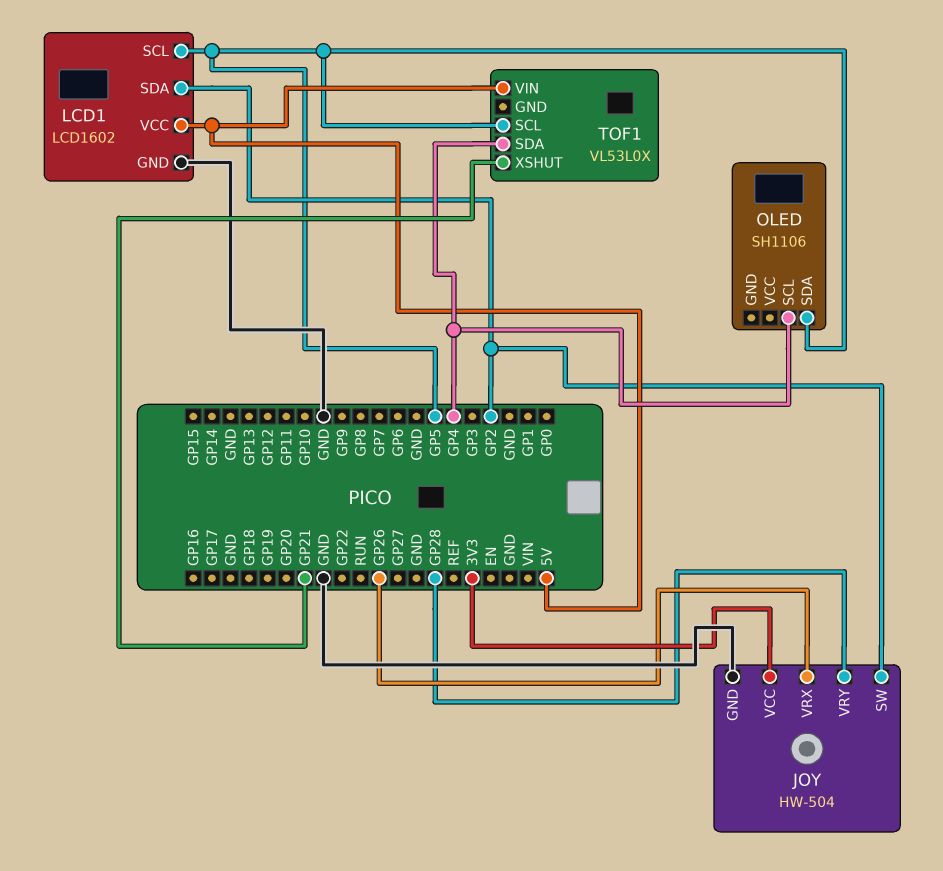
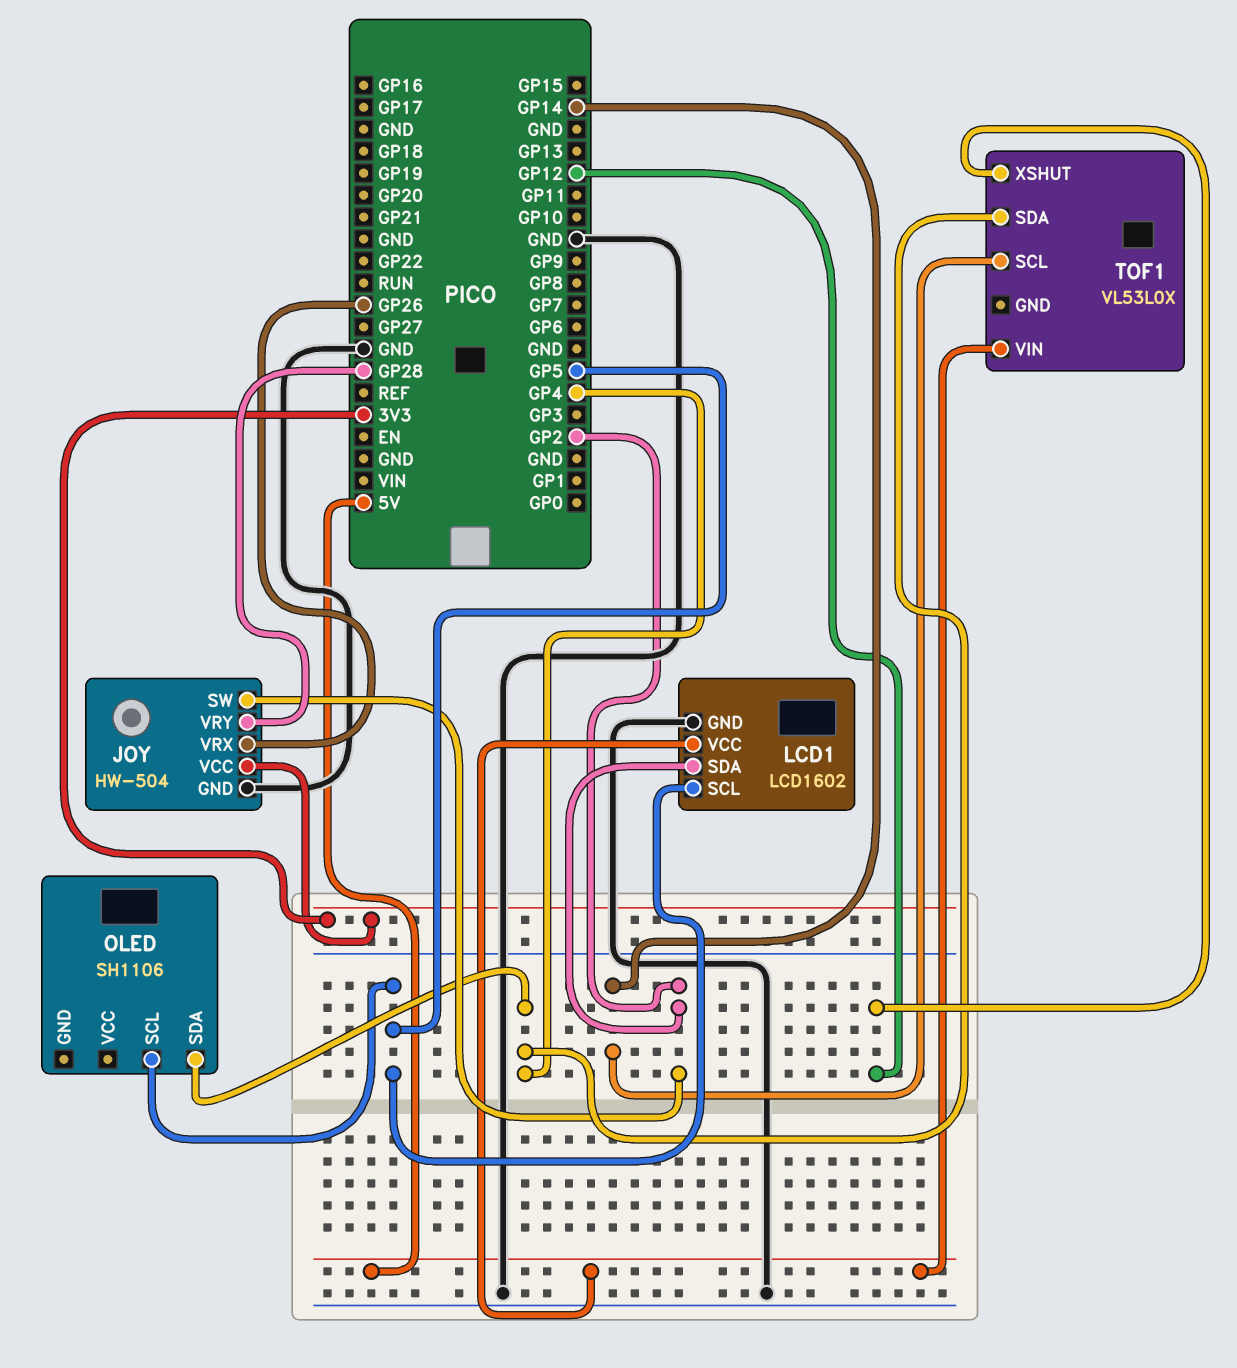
OLED pin SCL: GP4 -> GP5
OLED pin SDA: GP5 -> GP4
TOF1 pin SCL: GP5 -> GP14
TOF1 pin XSHUT: GP21 -> GP12

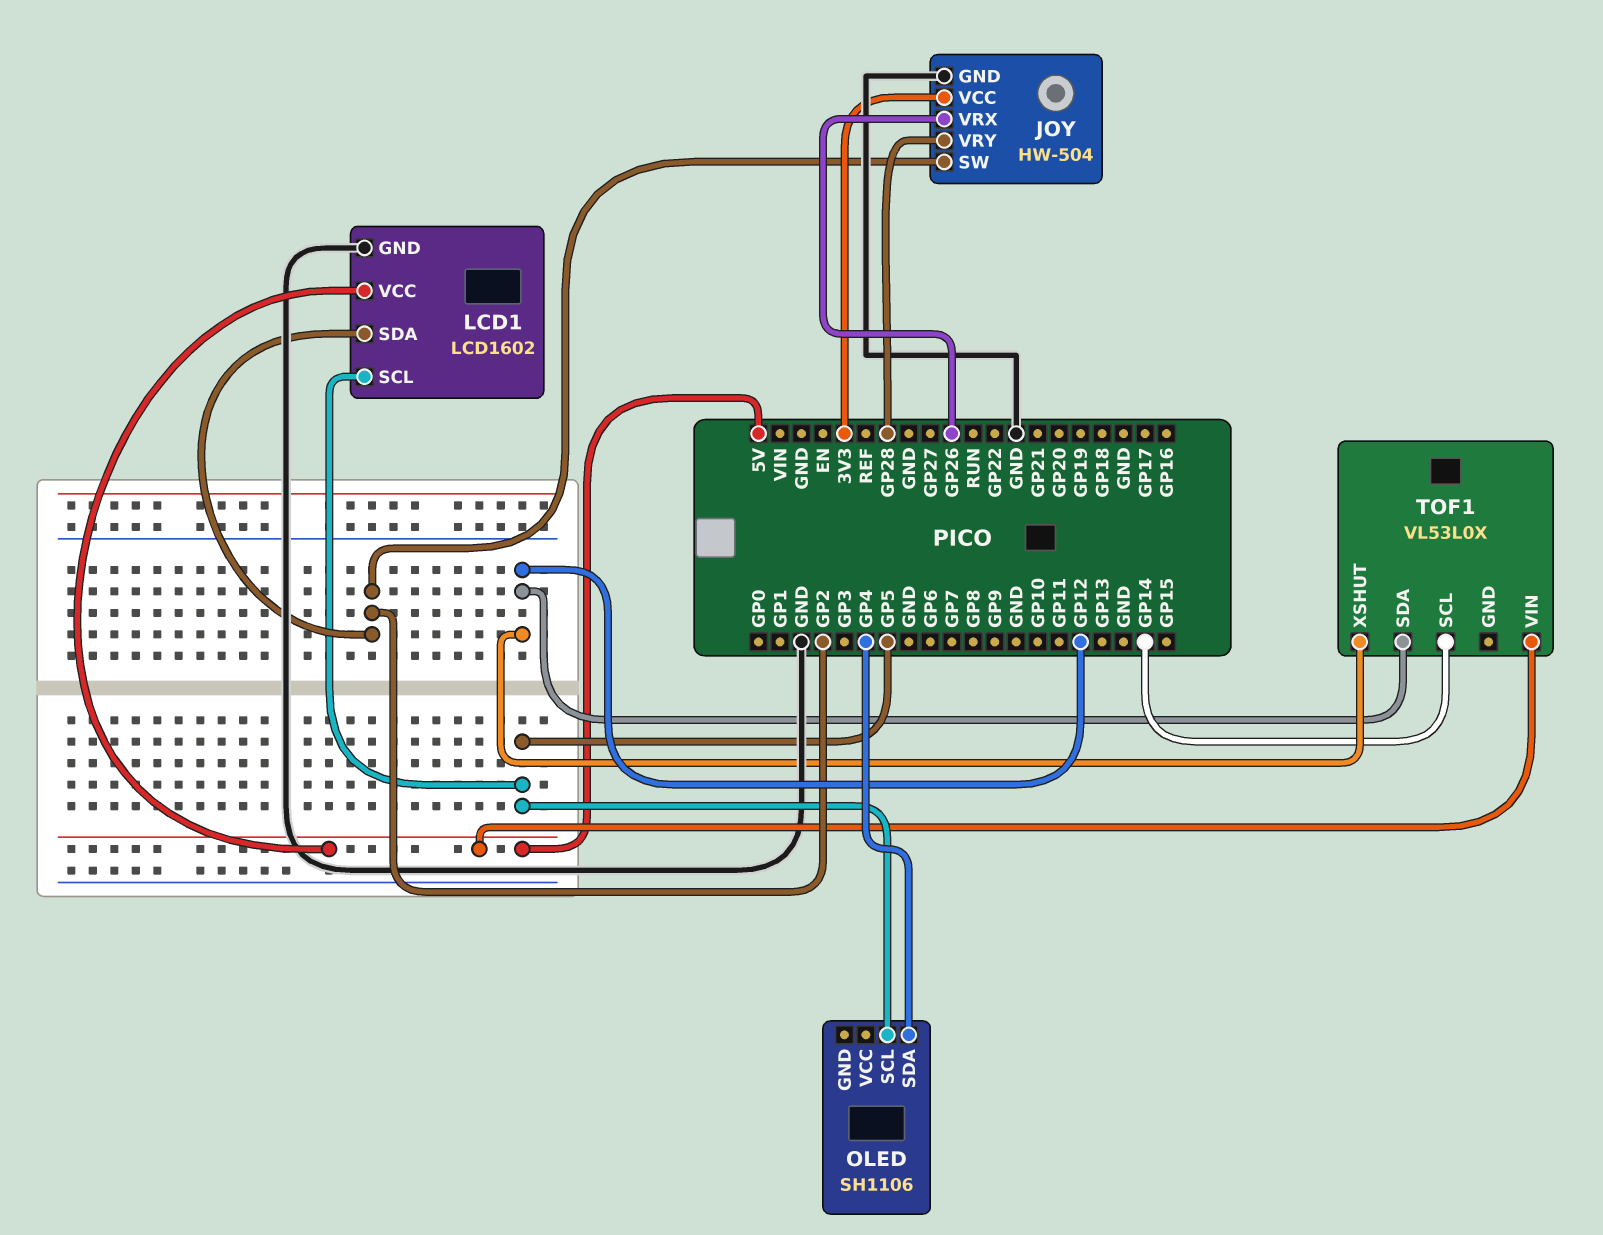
TOF1 pin SDA: GP4 -> GP12

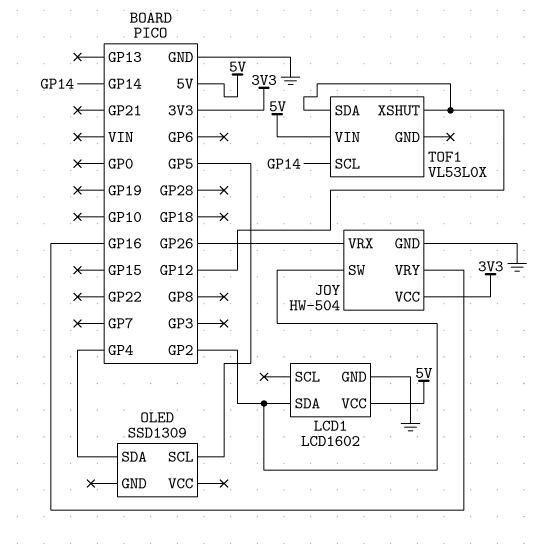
JOY pin VRY: GP28 -> GP16
LCD1 pin SCL: GP5 -> none
OLED: SH1106 -> SSD1309

